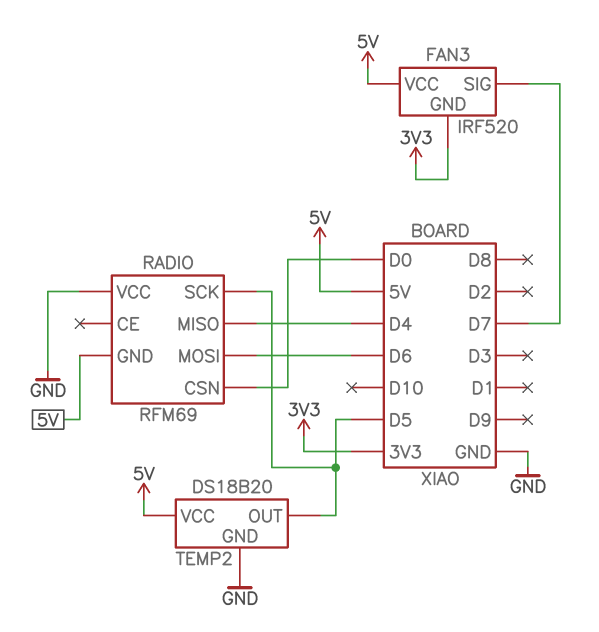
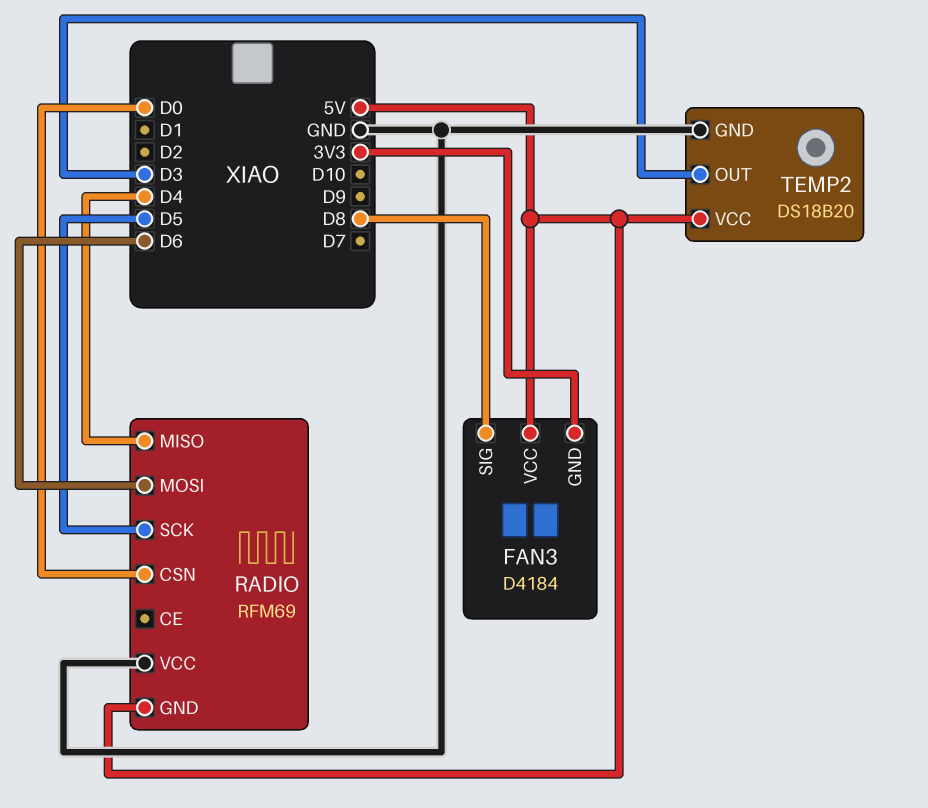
FAN3: IRF520 -> D4184
FAN3 pin SIG: D7 -> D8
TEMP2 pin OUT: D5 -> D3

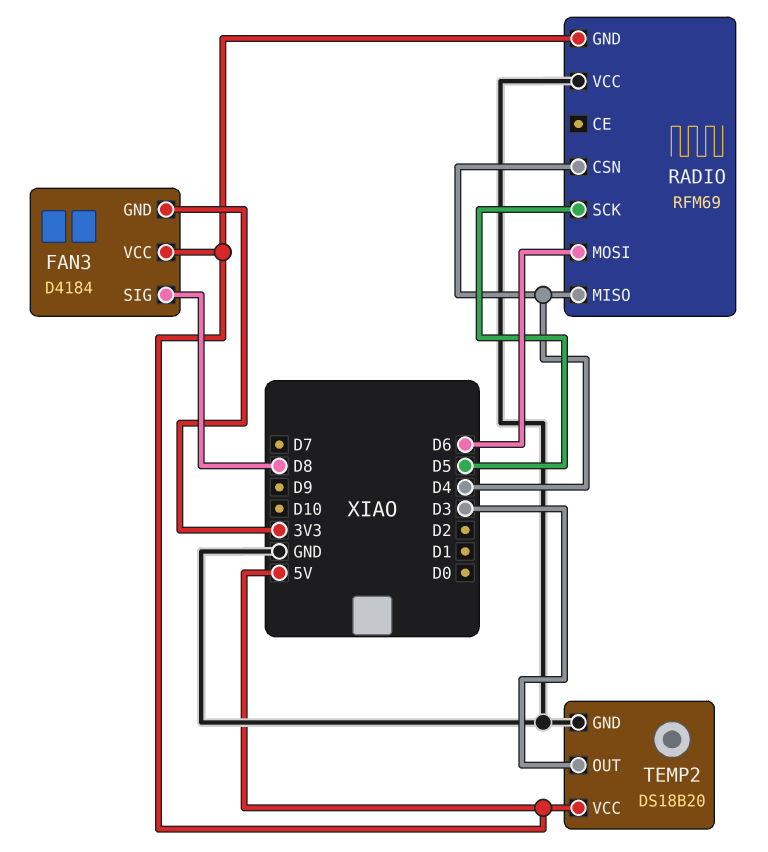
RADIO pin CSN: D0 -> D4

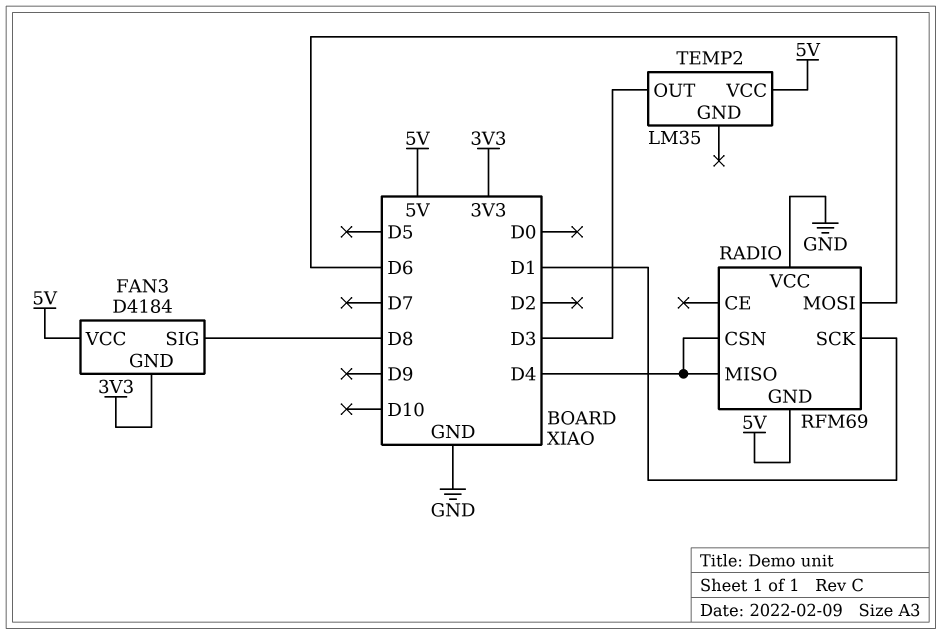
RADIO pin SCK: D5 -> D1
TEMP2: DS18B20 -> LM35
TEMP2 pin GND: GND -> none

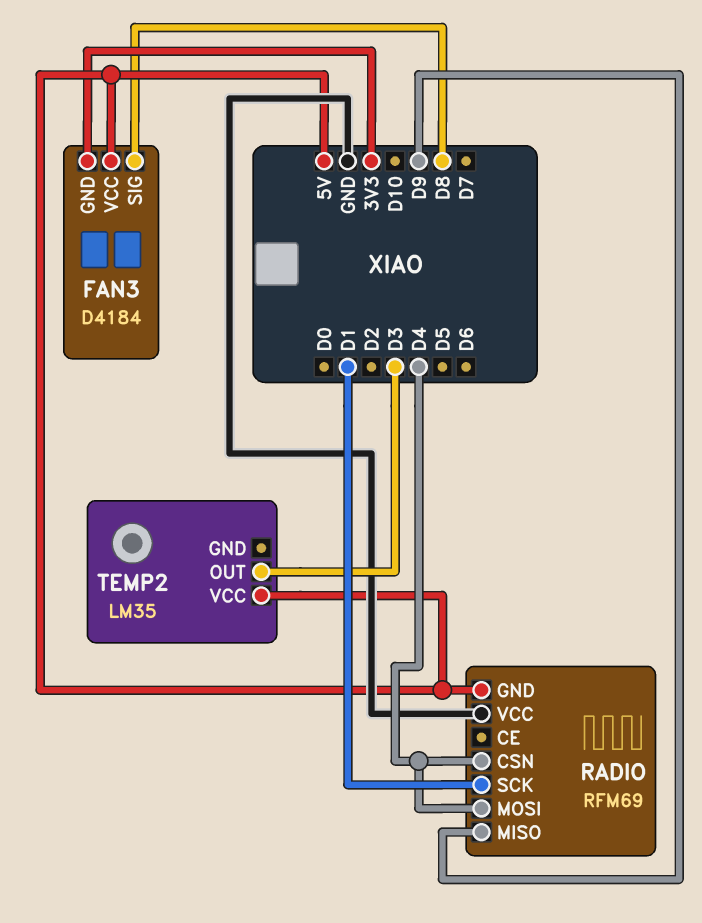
RADIO pin MISO: D4 -> D9
RADIO pin MOSI: D6 -> D4

